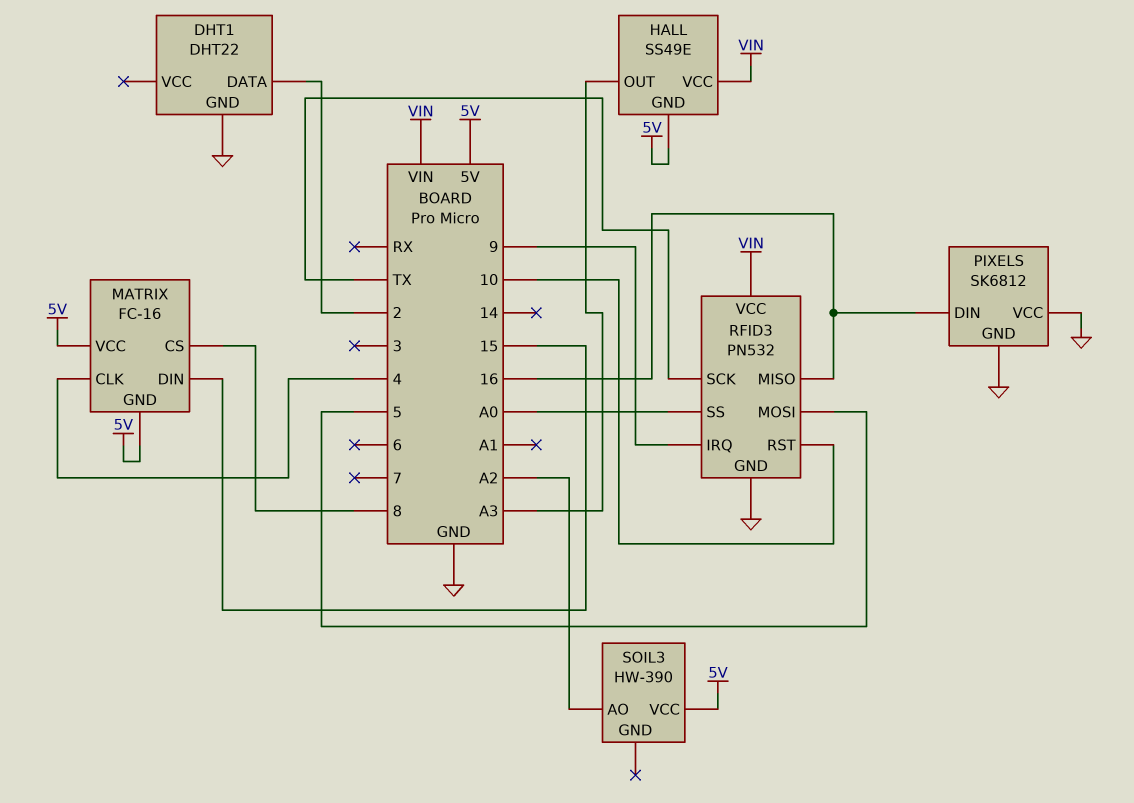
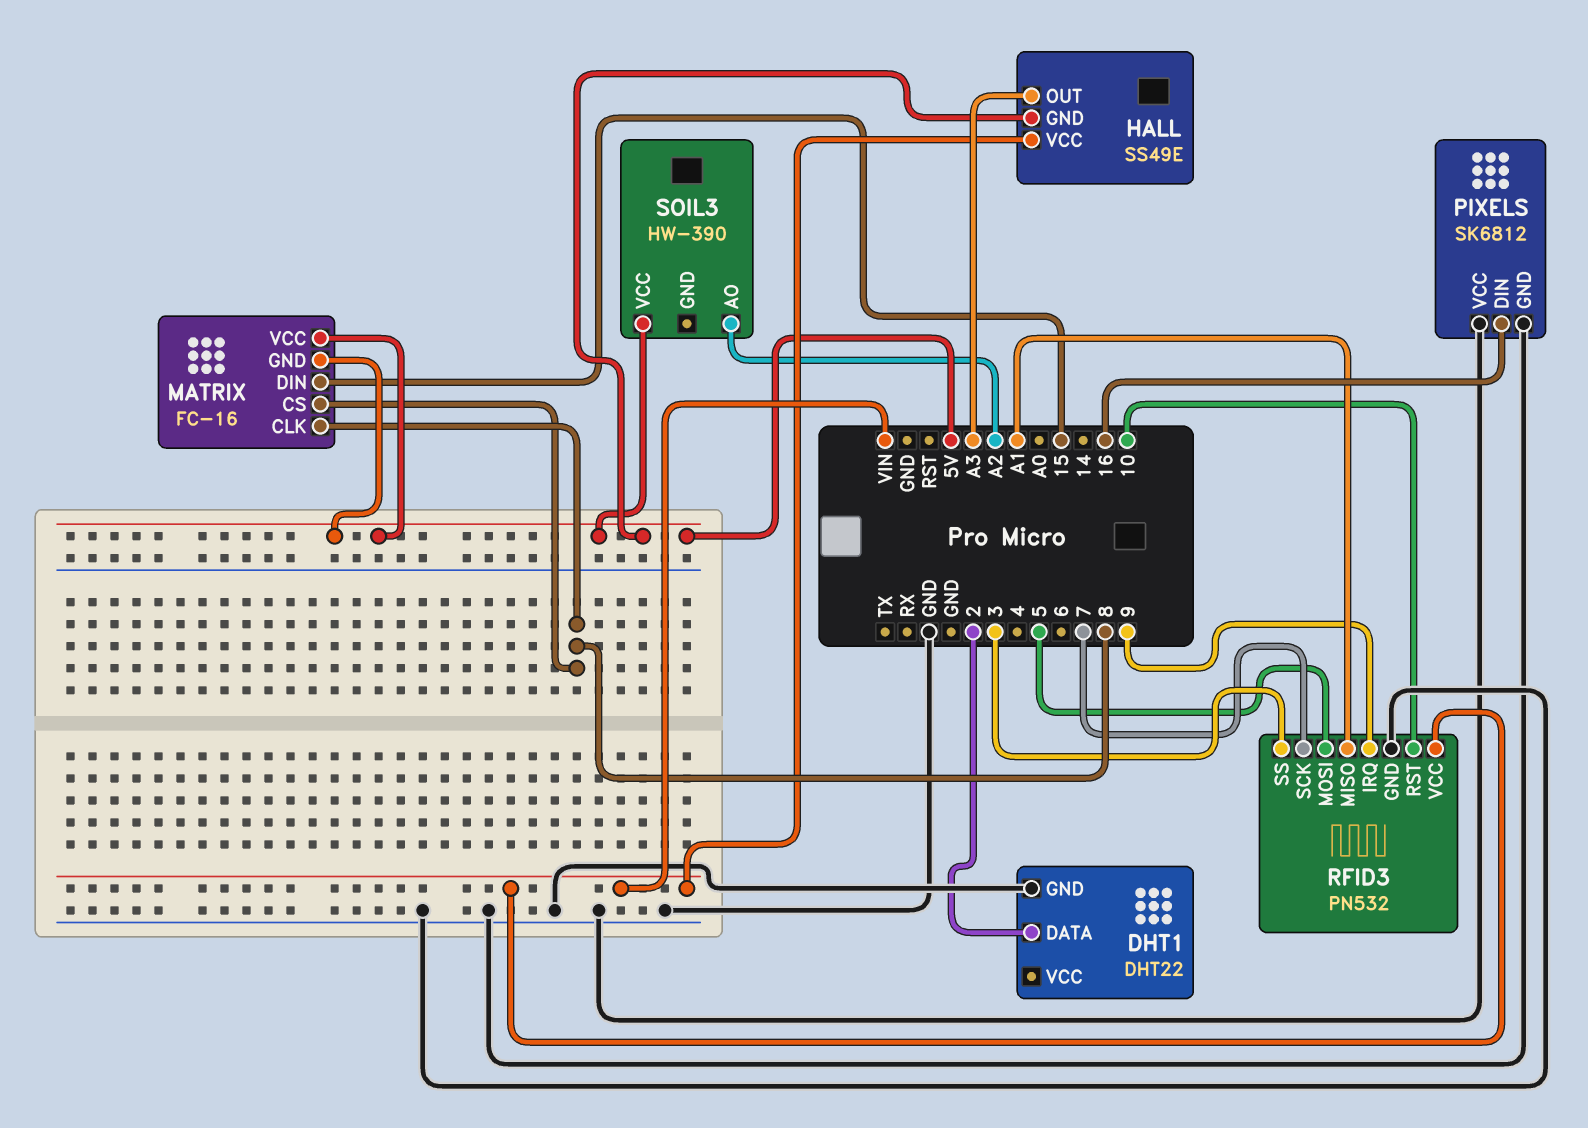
MATRIX pin CLK: 4 -> 8
RFID3 pin MISO: 16 -> A1
RFID3 pin SCK: TX -> 7
RFID3 pin SS: A0 -> 3

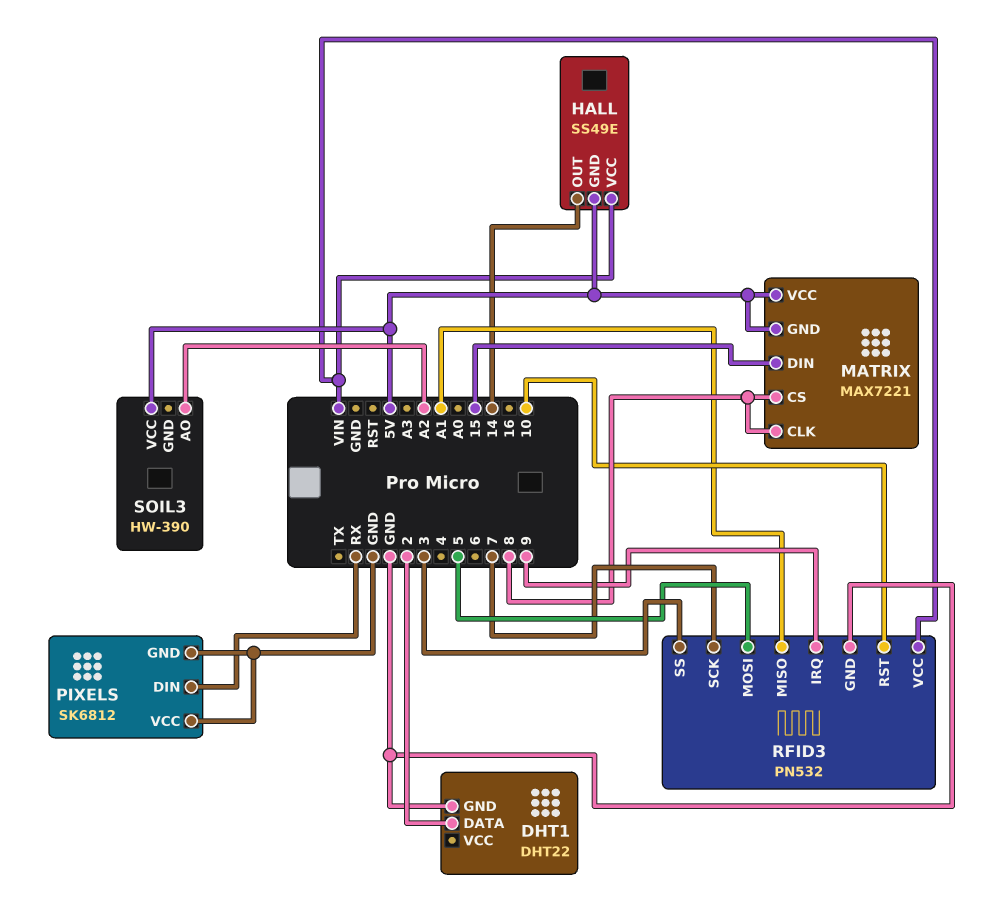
HALL pin OUT: A3 -> 14
MATRIX: FC-16 -> MAX7221
PIXELS pin DIN: 16 -> RX

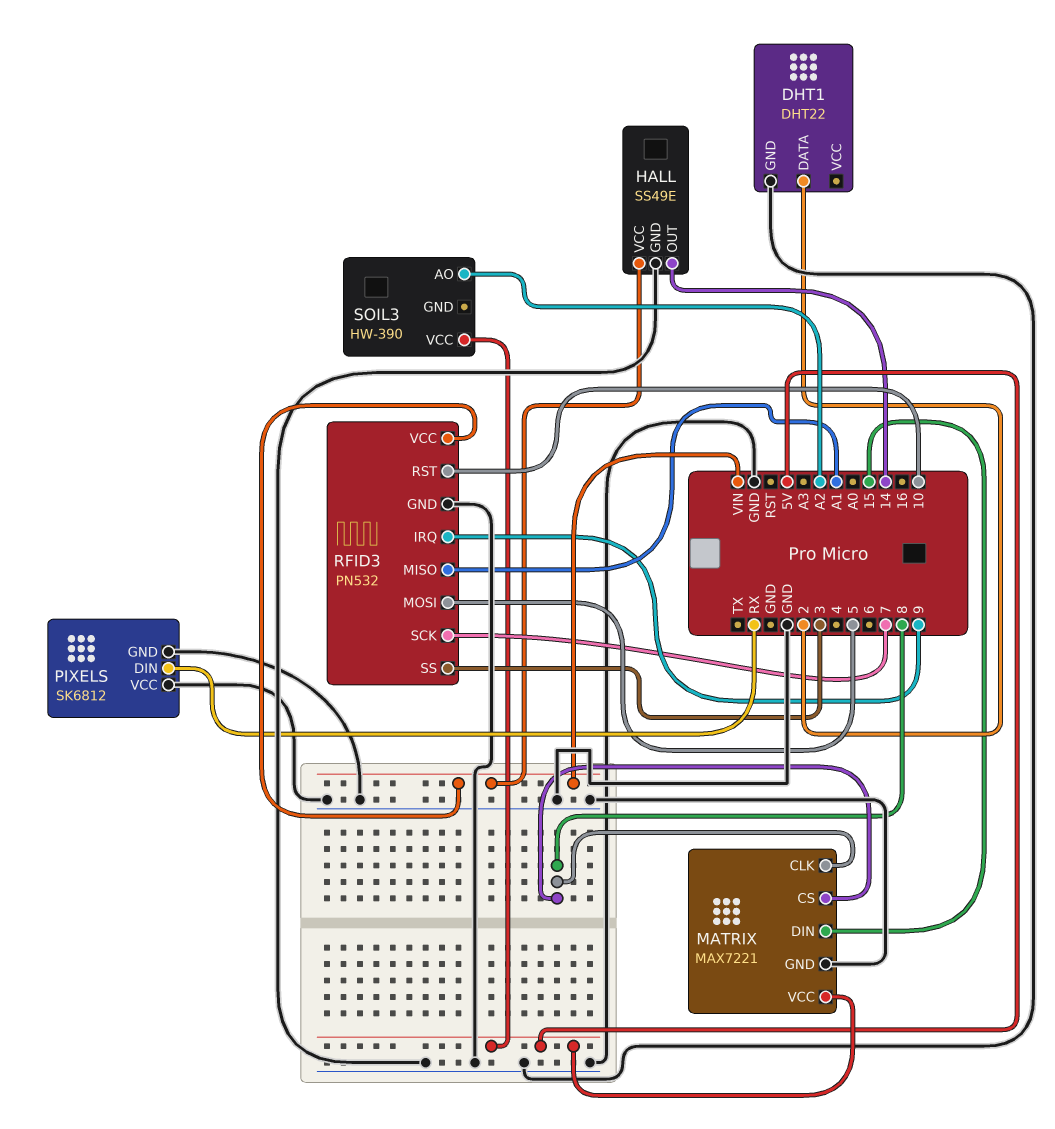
HALL pin GND: 5V -> GND
MATRIX pin GND: 5V -> GND

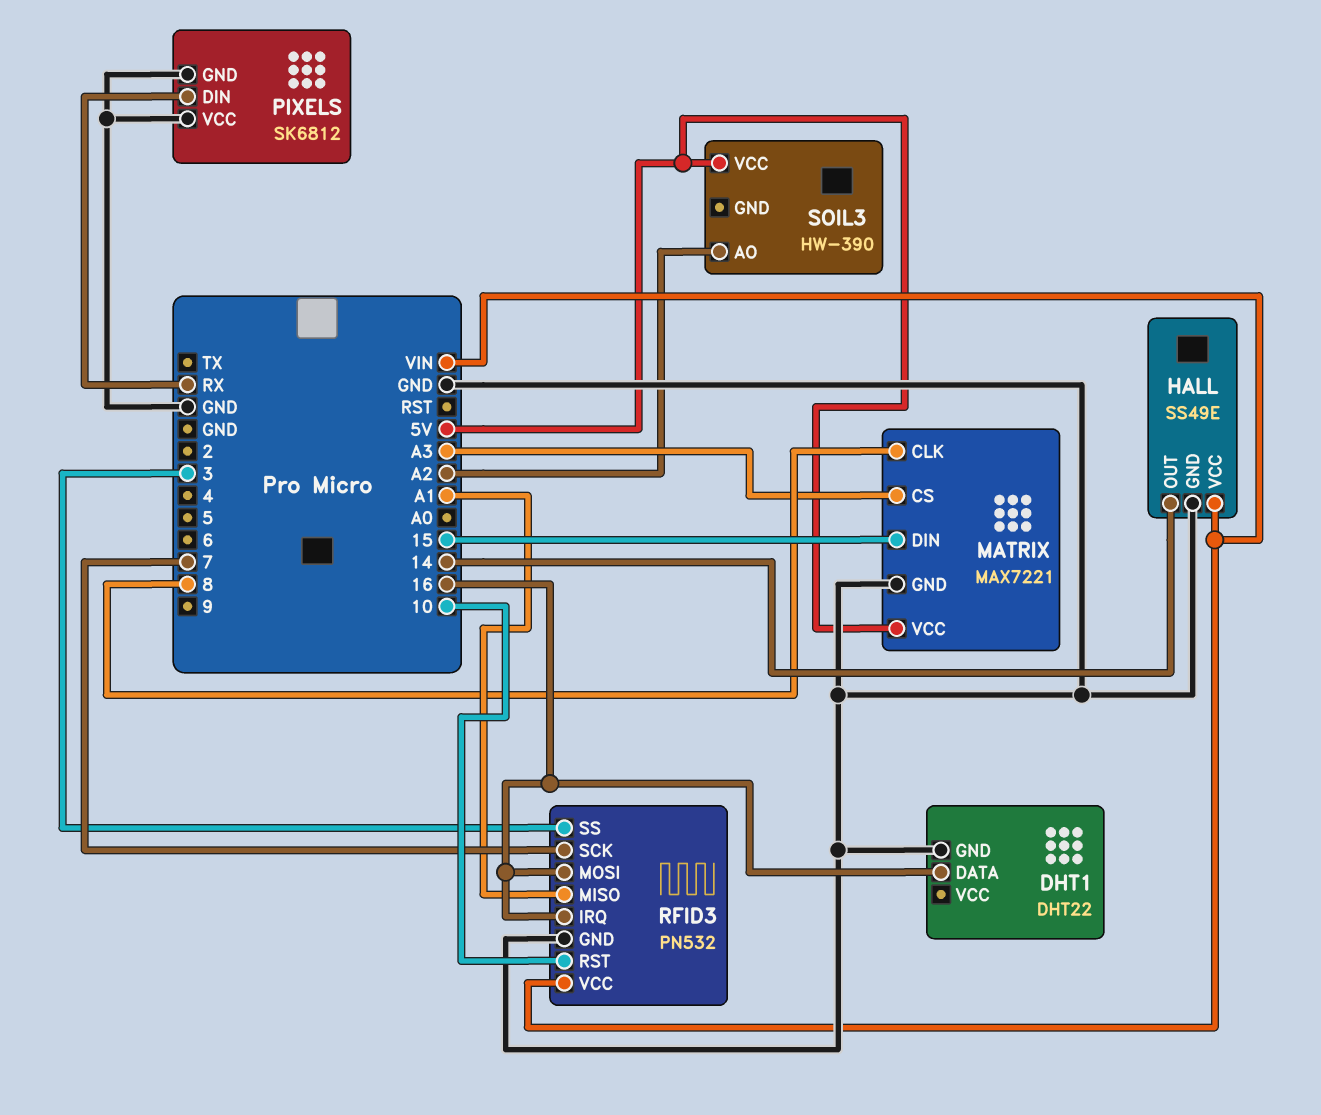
DHT1 pin DATA: 2 -> 16
MATRIX pin CS: 8 -> A3
RFID3 pin IRQ: 9 -> 16
RFID3 pin MOSI: 5 -> 16

